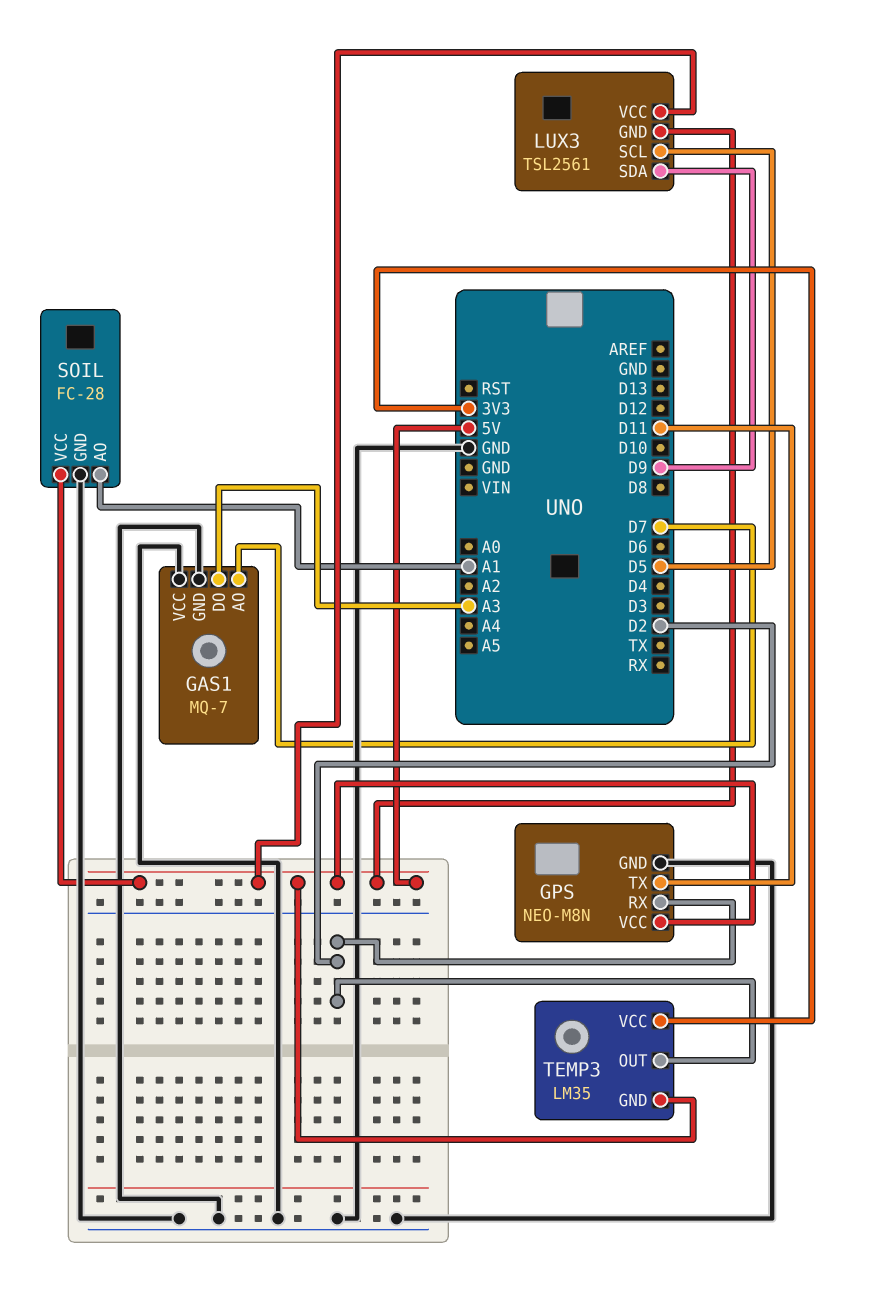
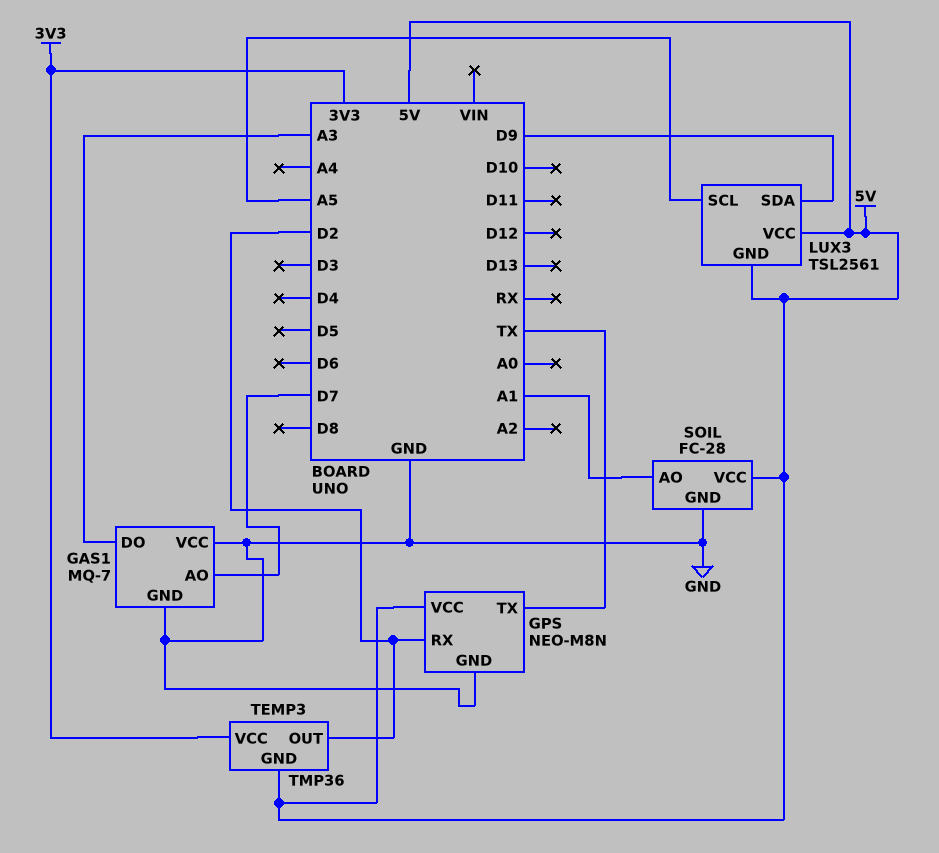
GPS pin TX: D11 -> TX
LUX3 pin SCL: D5 -> A5
TEMP3: LM35 -> TMP36

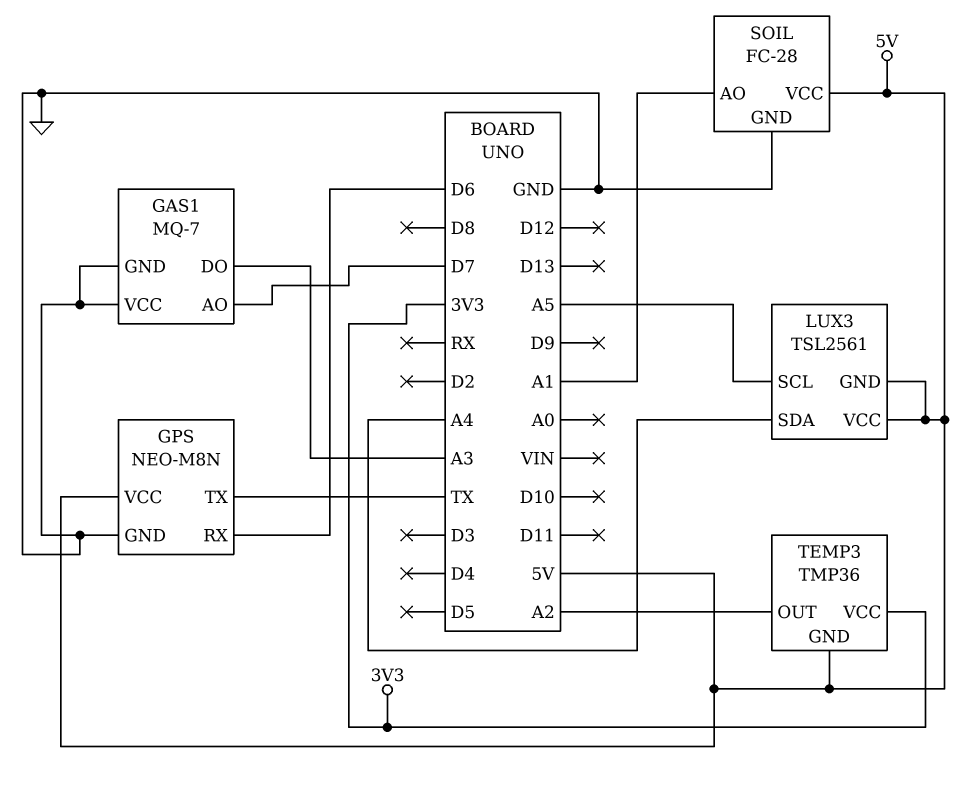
GPS pin RX: D2 -> D6
LUX3 pin SDA: D9 -> A4
TEMP3 pin OUT: D2 -> A2

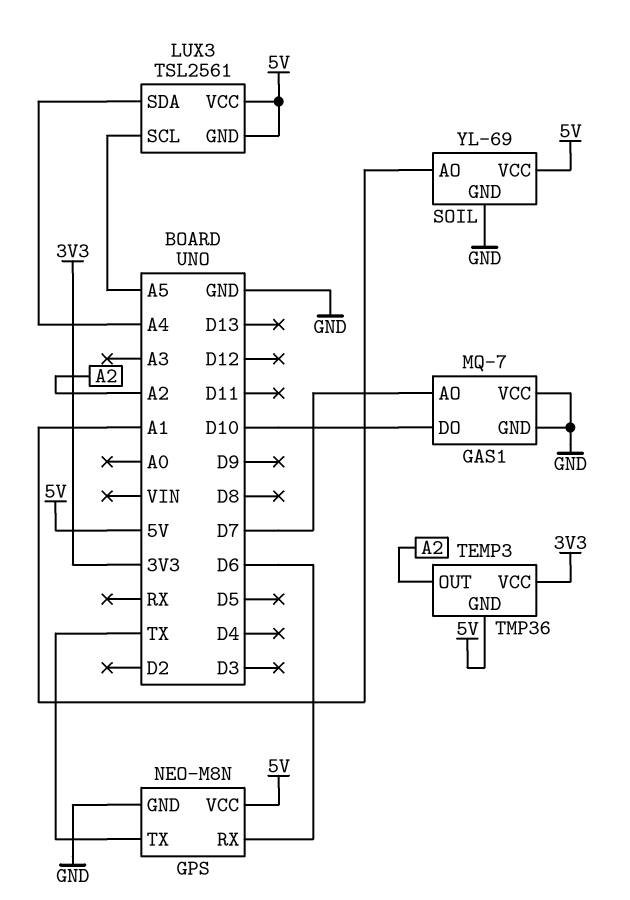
GAS1 pin DO: A3 -> D10
SOIL: FC-28 -> YL-69

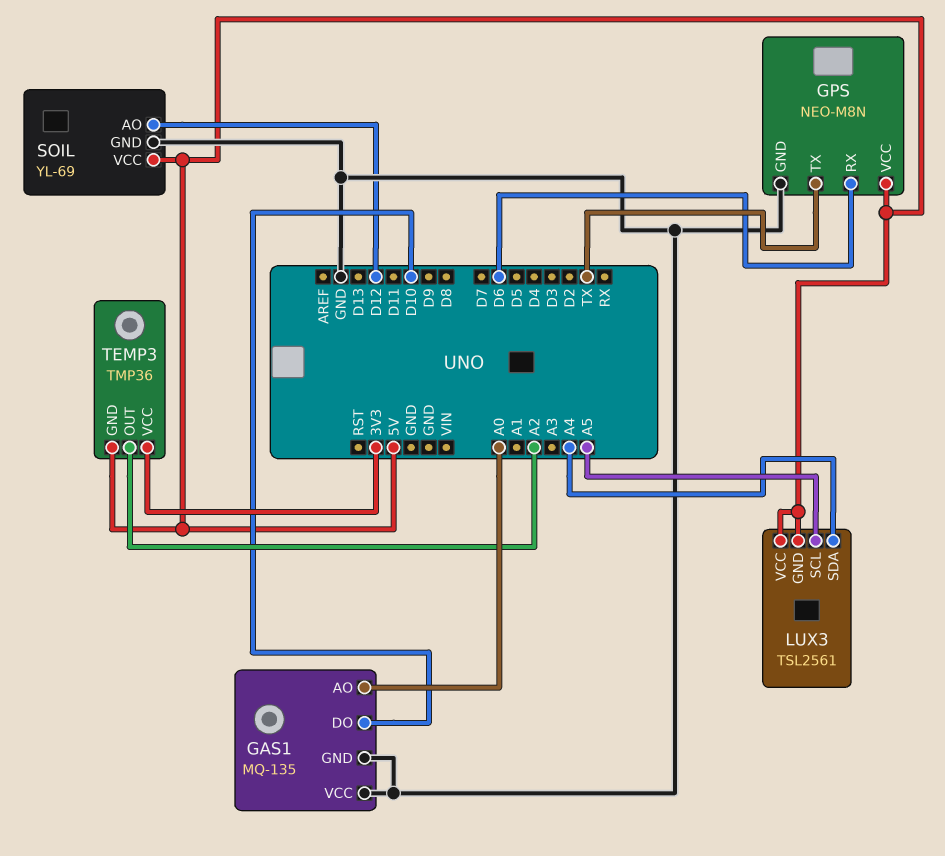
GAS1: MQ-7 -> MQ-135
GAS1 pin AO: D7 -> A0
SOIL pin AO: A1 -> D12

